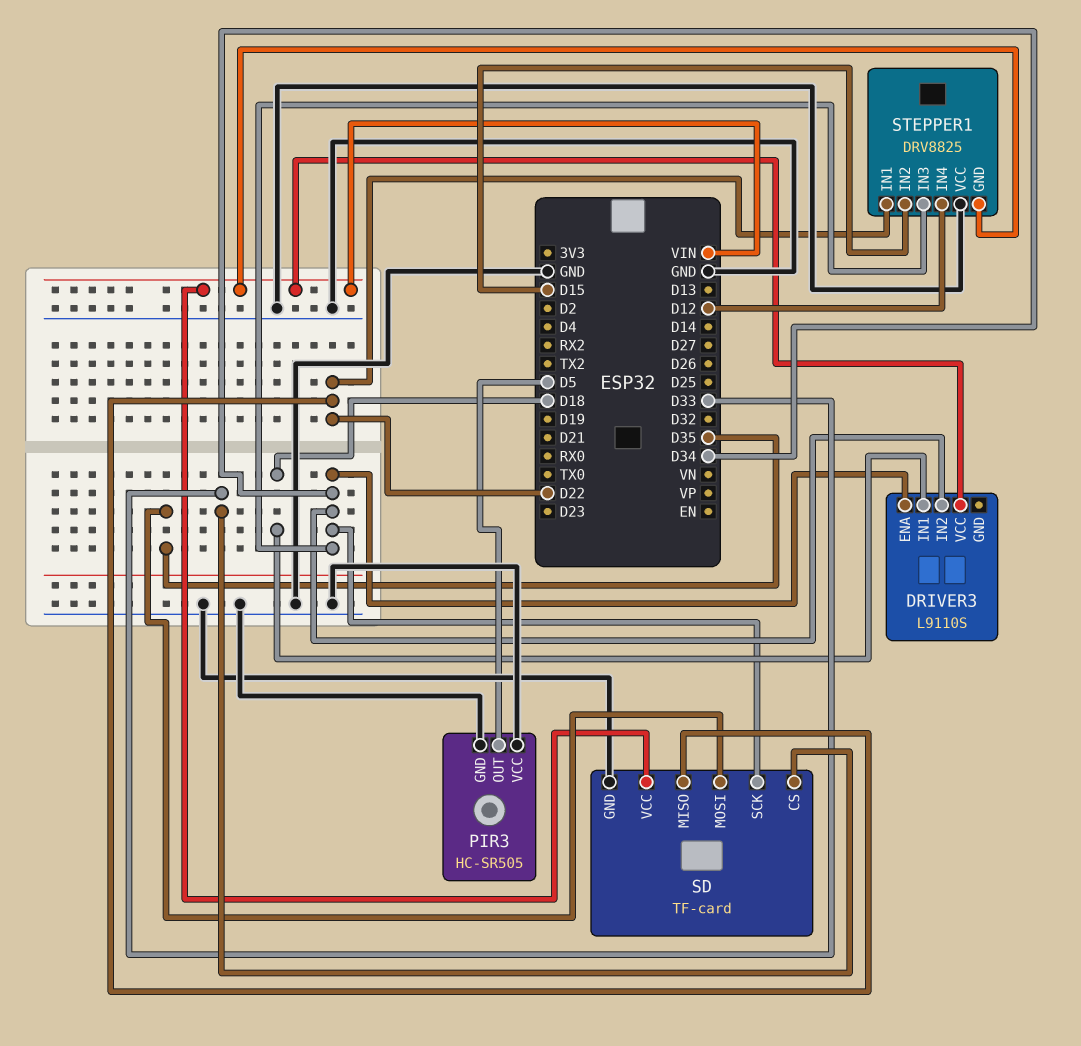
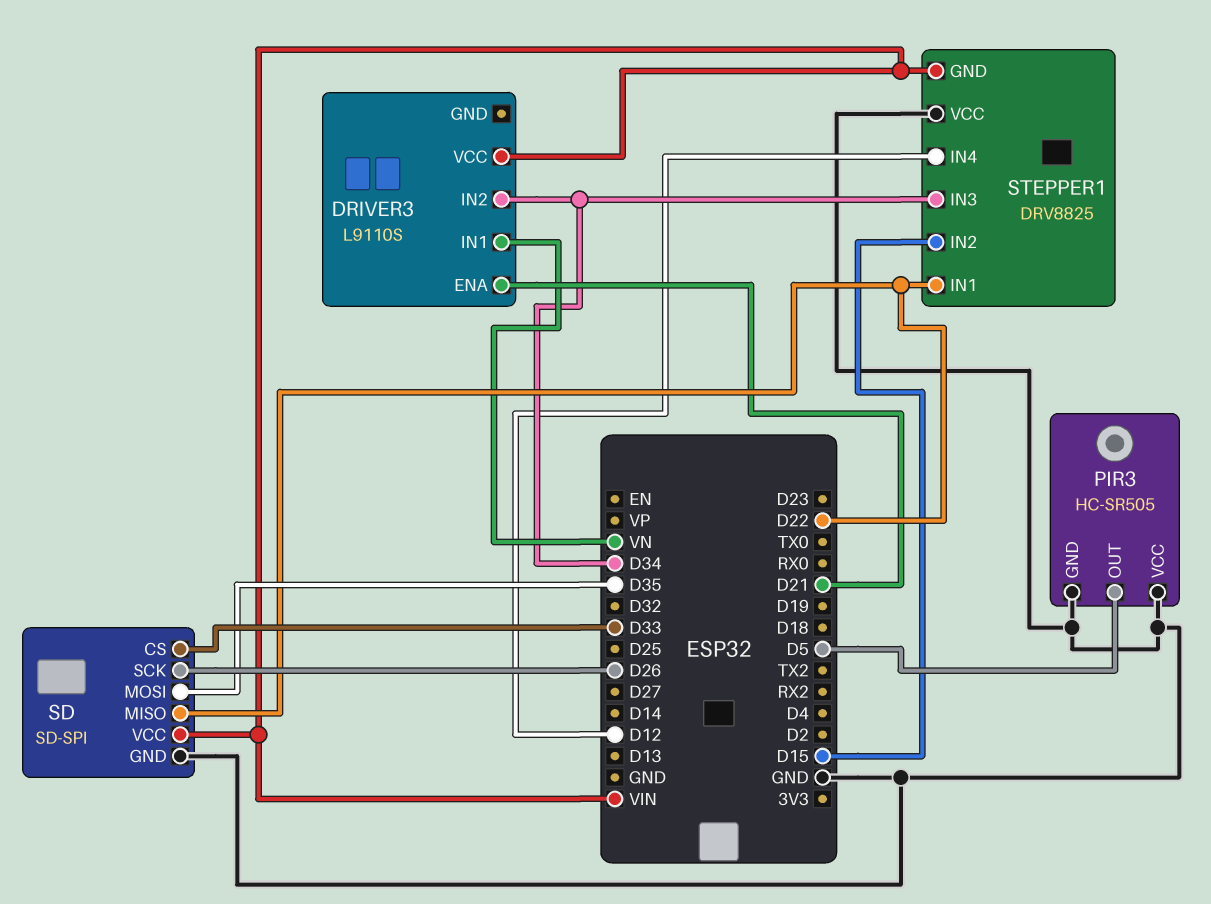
DRIVER3 pin ENA: D34 -> D21
DRIVER3 pin IN1: D18 -> VN
SD: TF-card -> SD-SPI
SD pin SCK: D34 -> D26

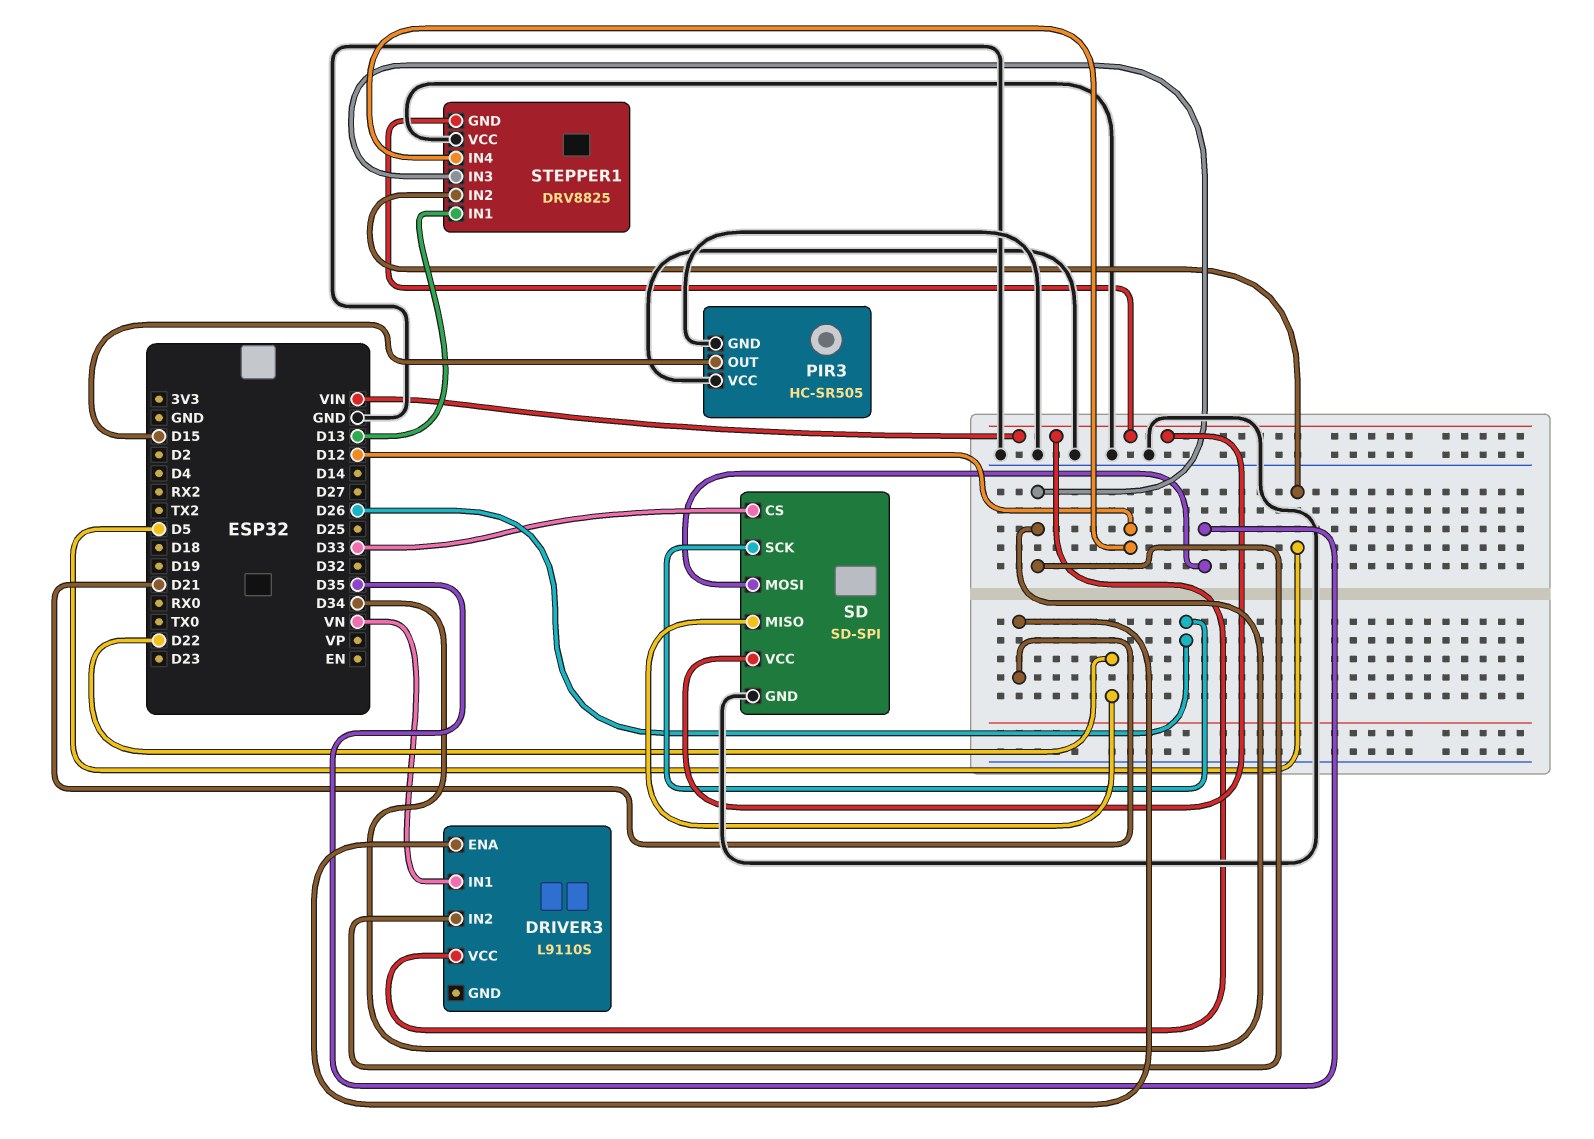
PIR3 pin OUT: D5 -> D15
STEPPER1 pin IN1: D22 -> D13
STEPPER1 pin IN2: D15 -> D5

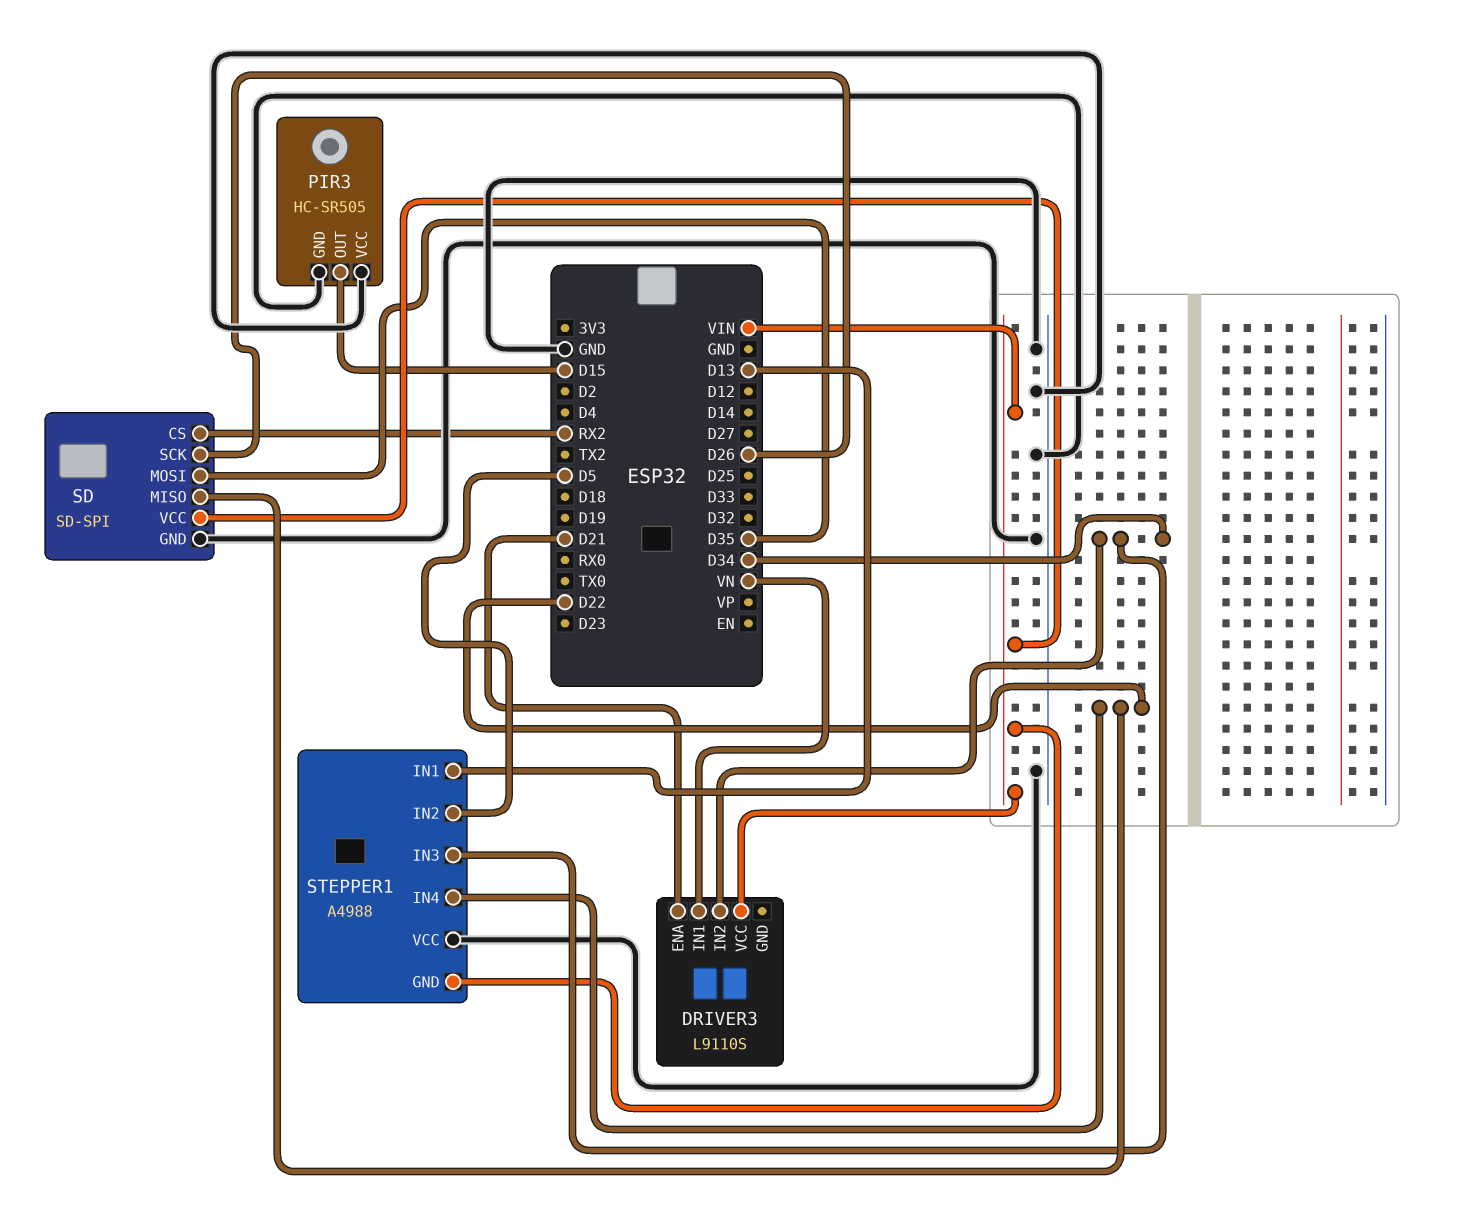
SD pin CS: D33 -> RX2
STEPPER1: DRV8825 -> A4988
STEPPER1 pin IN4: D12 -> D22

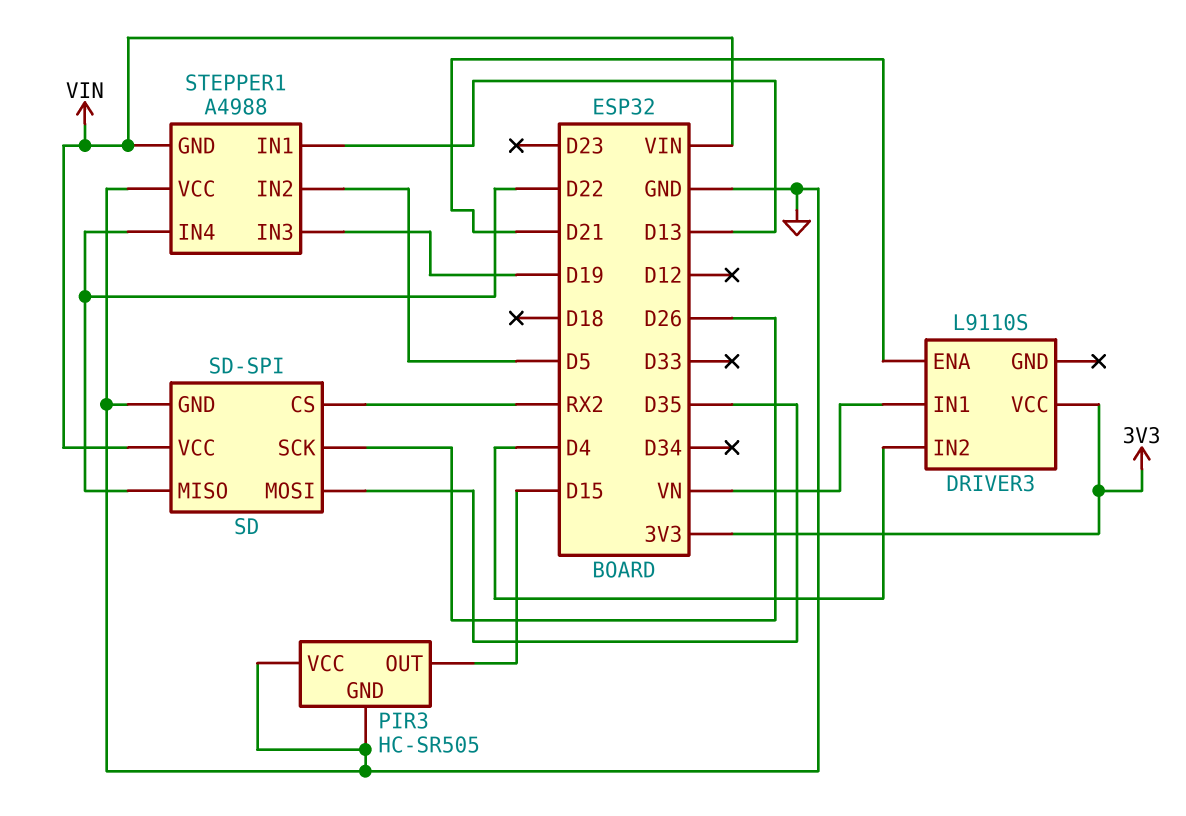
DRIVER3 pin IN2: D34 -> D4
DRIVER3 pin VCC: VIN -> 3V3
STEPPER1 pin IN3: D34 -> D19

